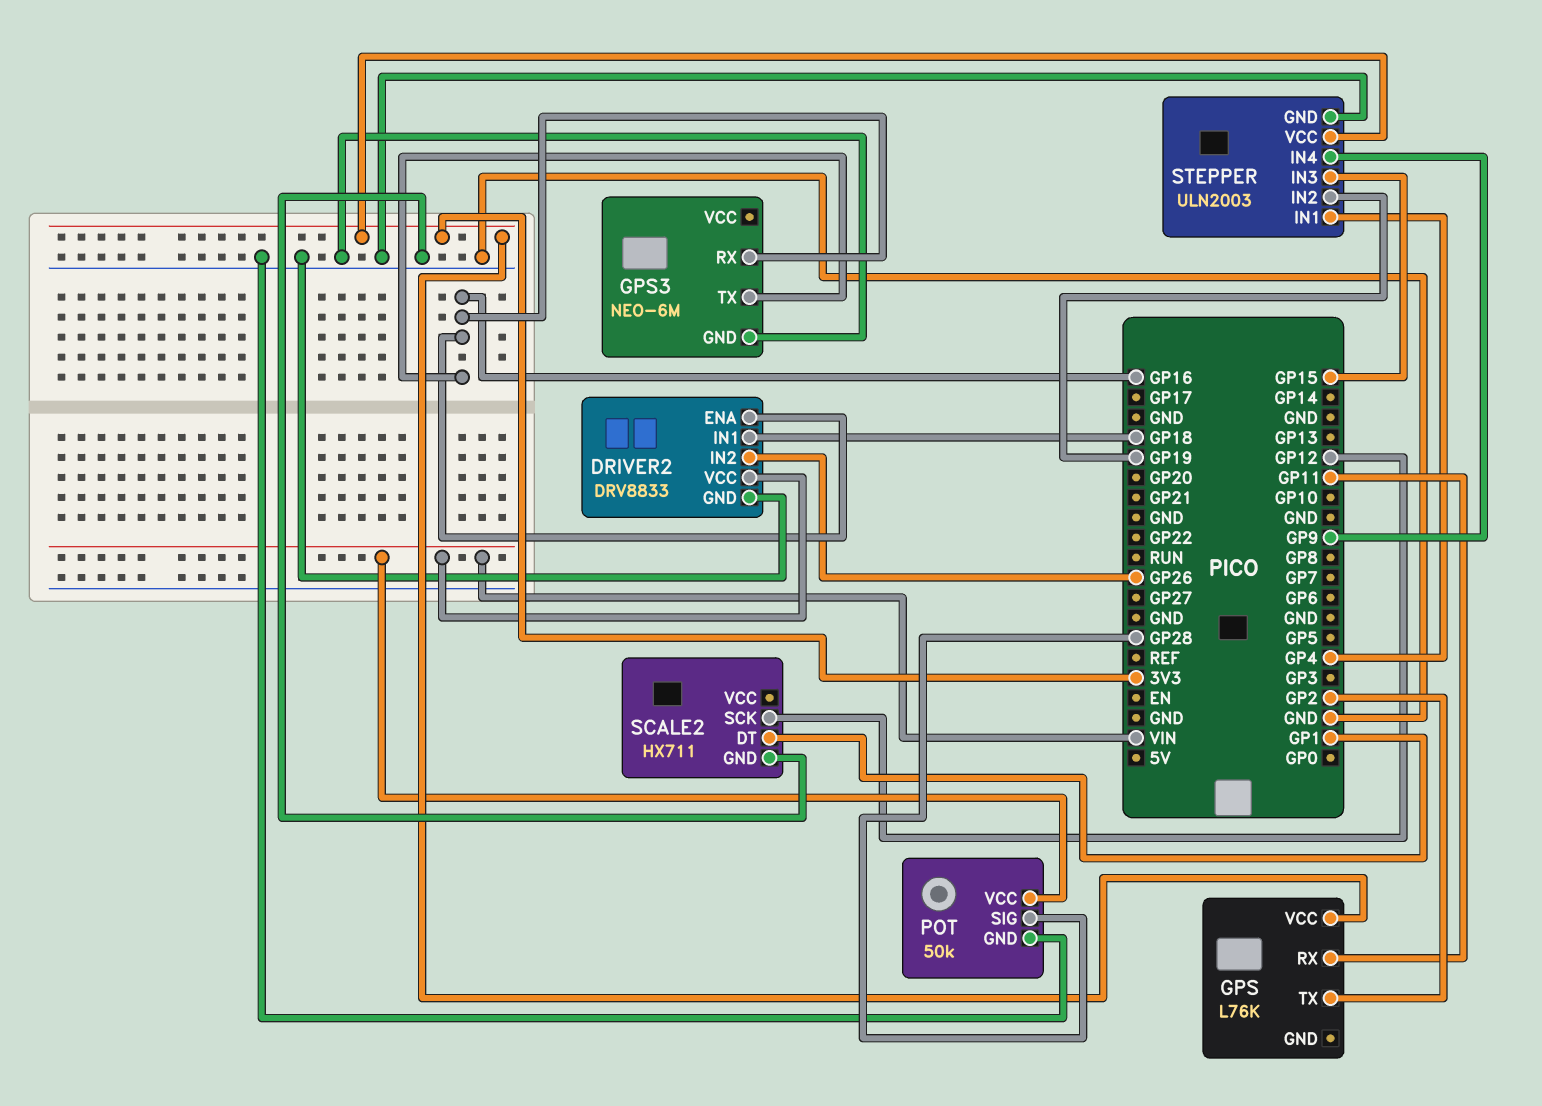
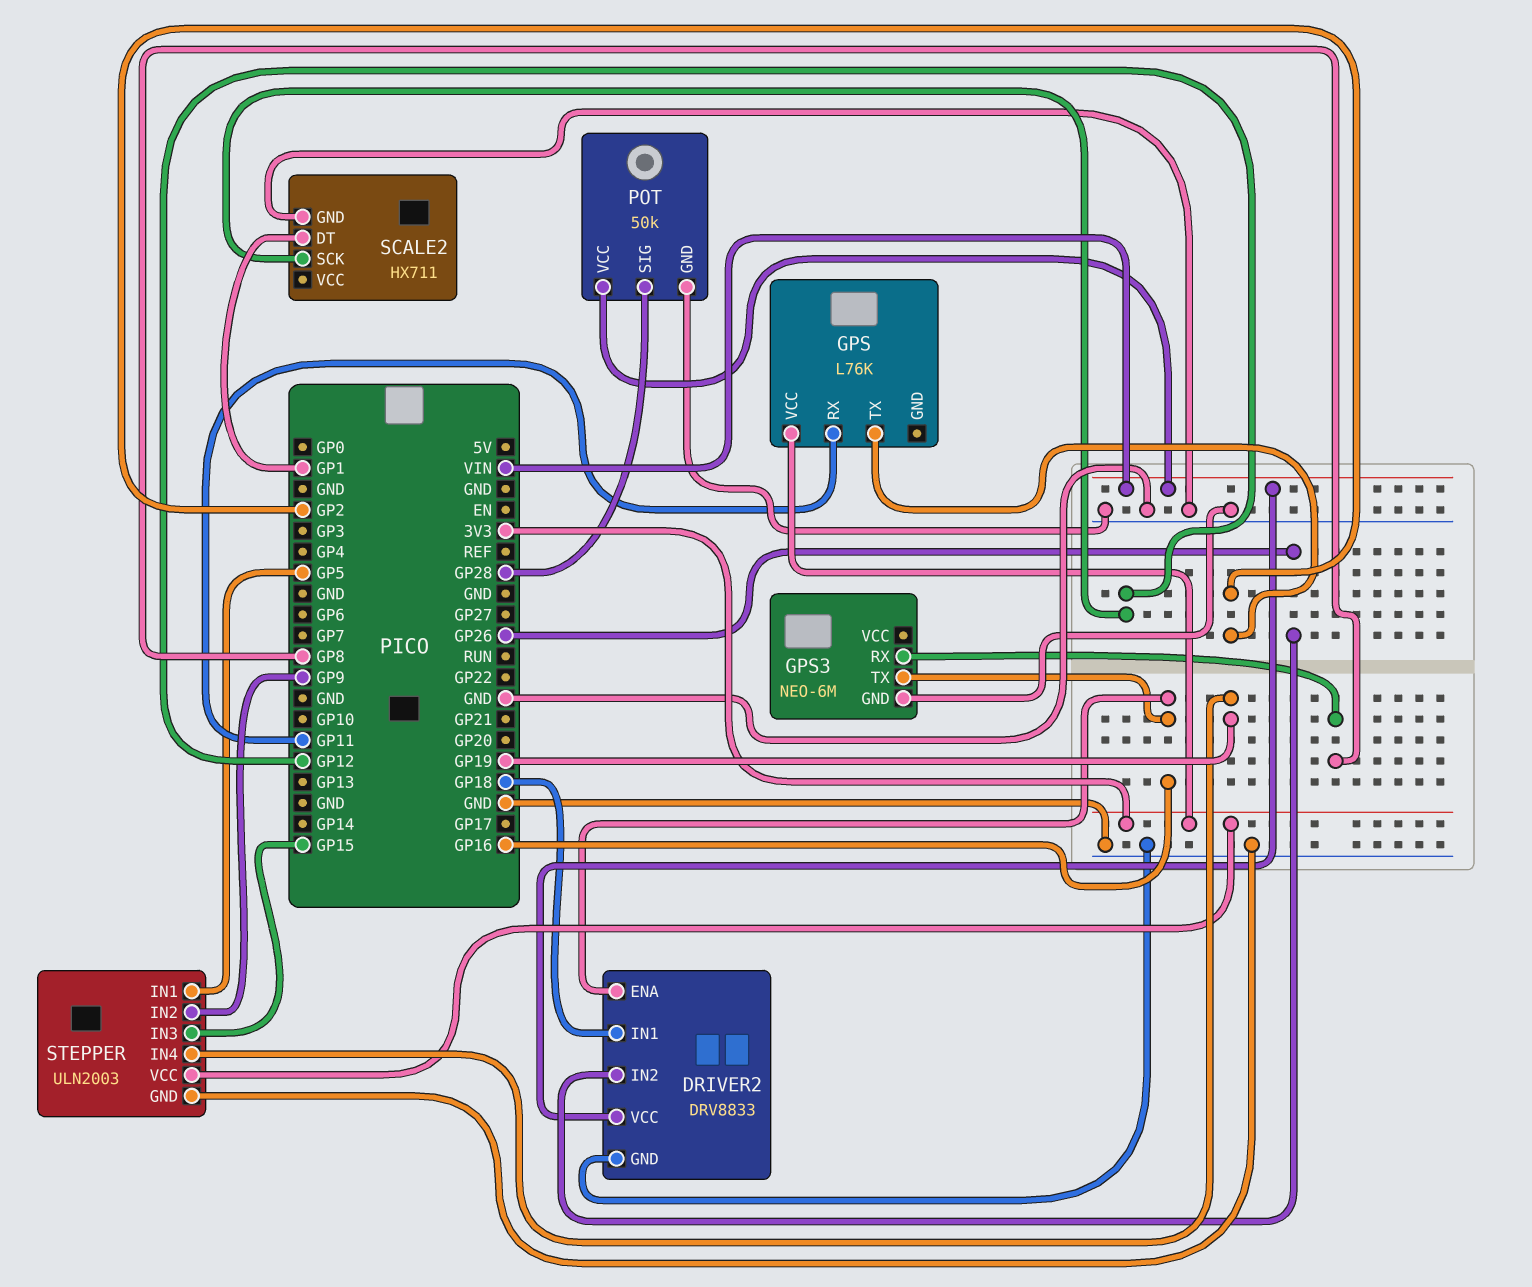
GPS3 pin RX: GP16 -> GP8
STEPPER pin IN1: GP4 -> GP5
STEPPER pin IN2: GP19 -> GP9
STEPPER pin IN4: GP9 -> GP19

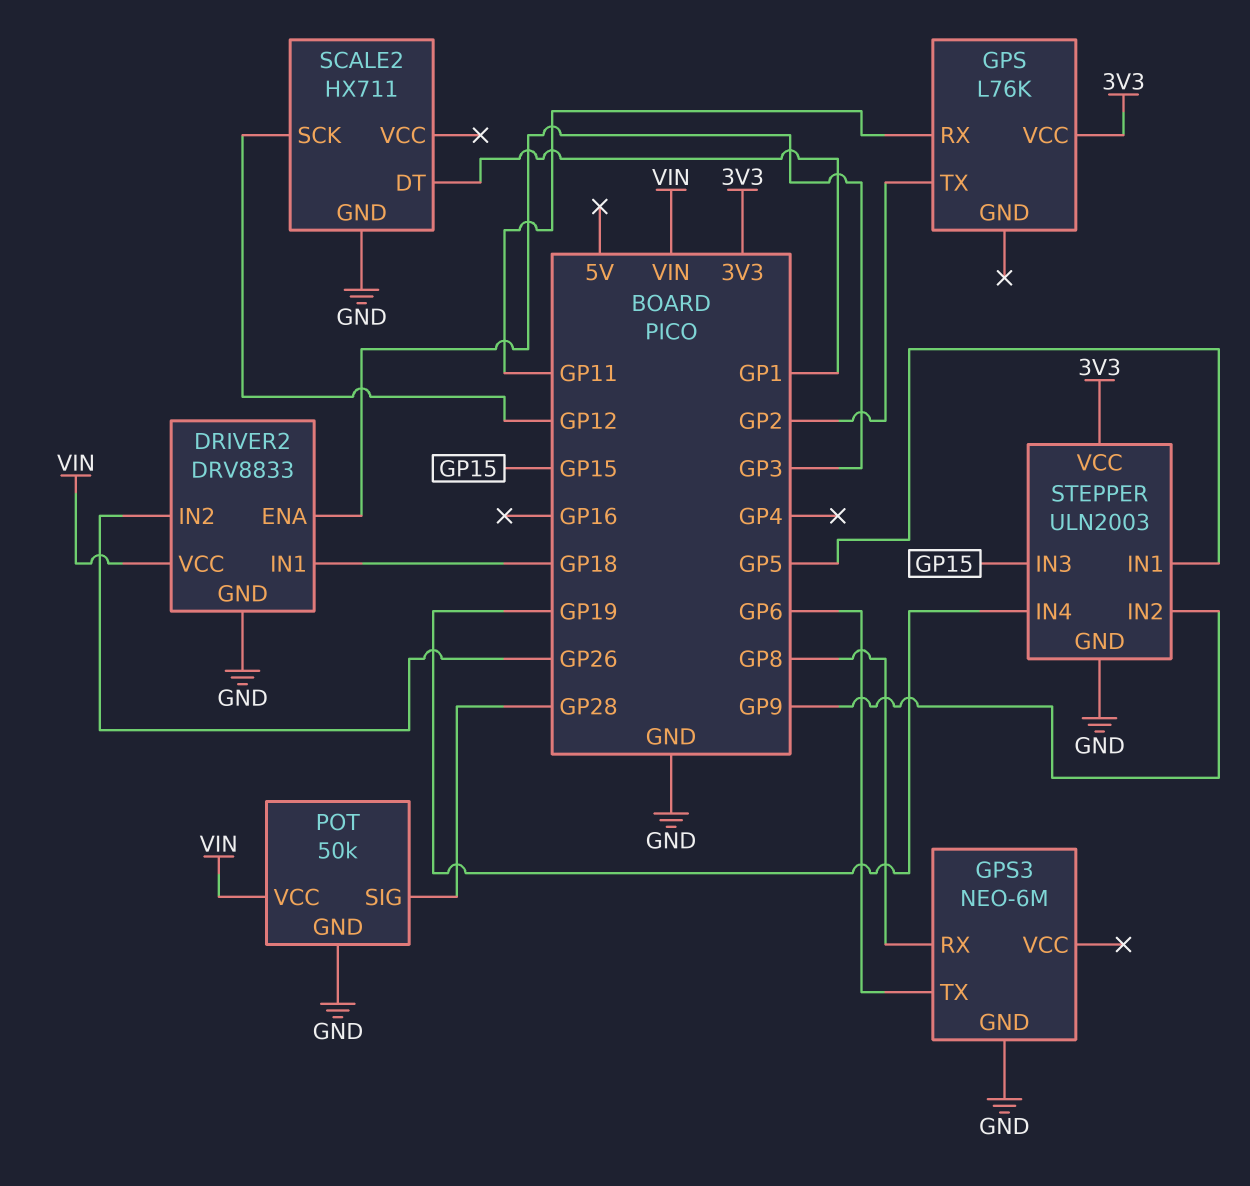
DRIVER2 pin ENA: GP16 -> GP3
GPS3 pin TX: GP16 -> GP6

